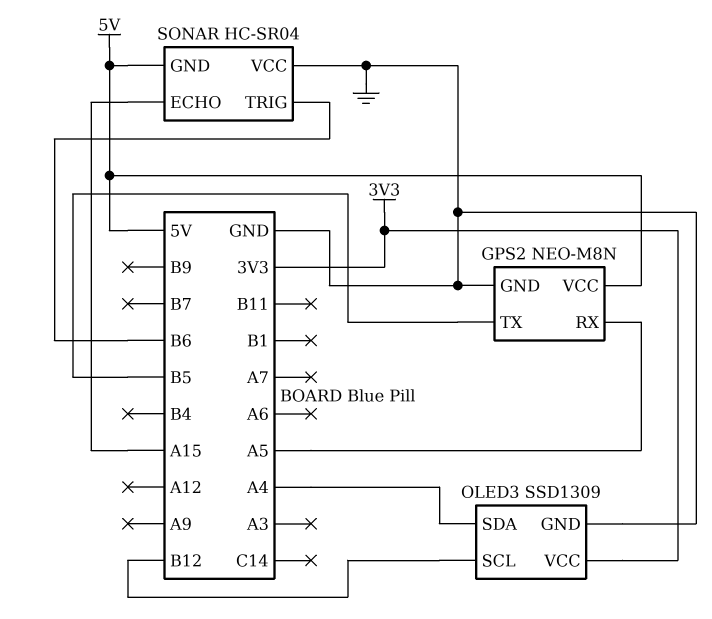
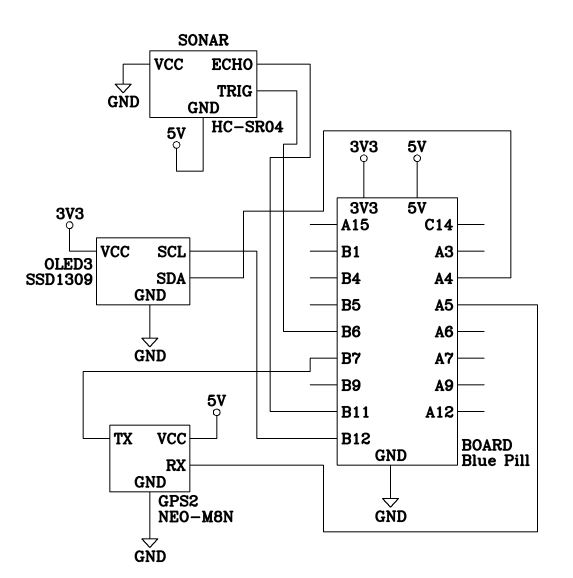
GPS2 pin TX: B5 -> B7
SONAR pin ECHO: A15 -> B11

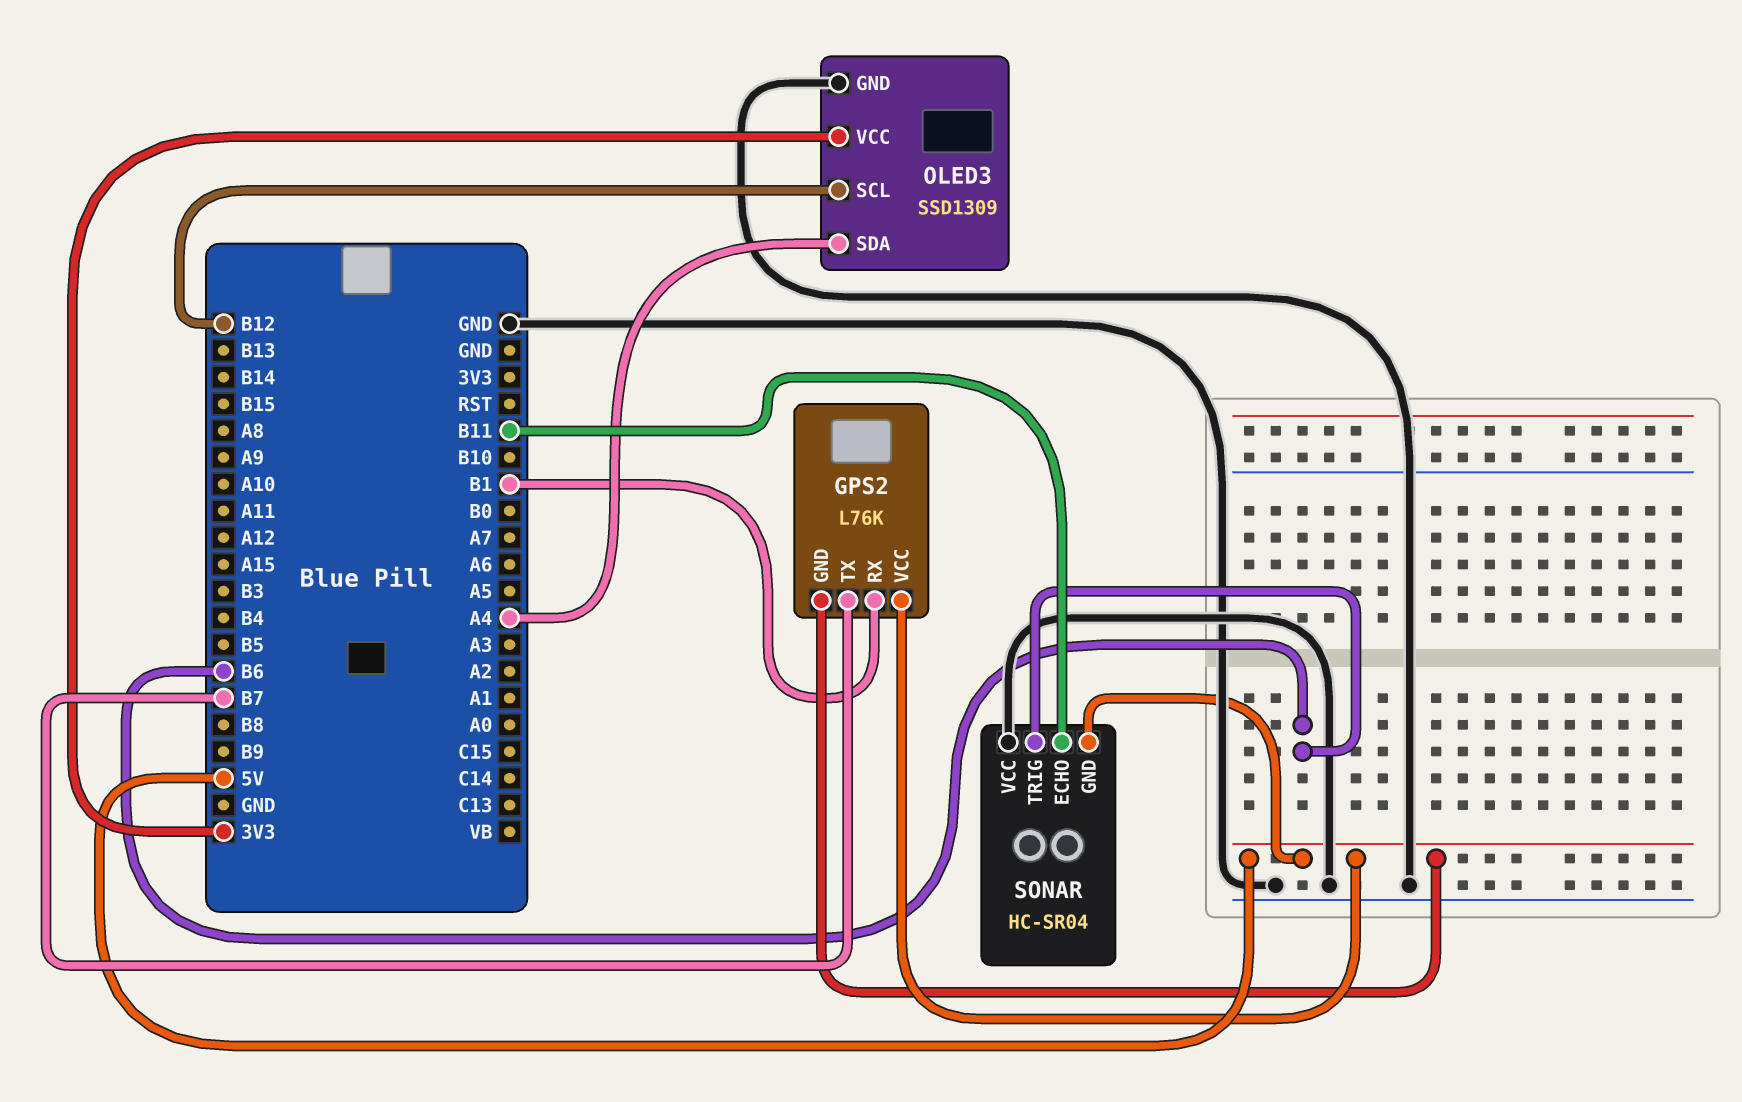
GPS2: NEO-M8N -> L76K
GPS2 pin GND: GND -> 5V
GPS2 pin RX: A5 -> B1

